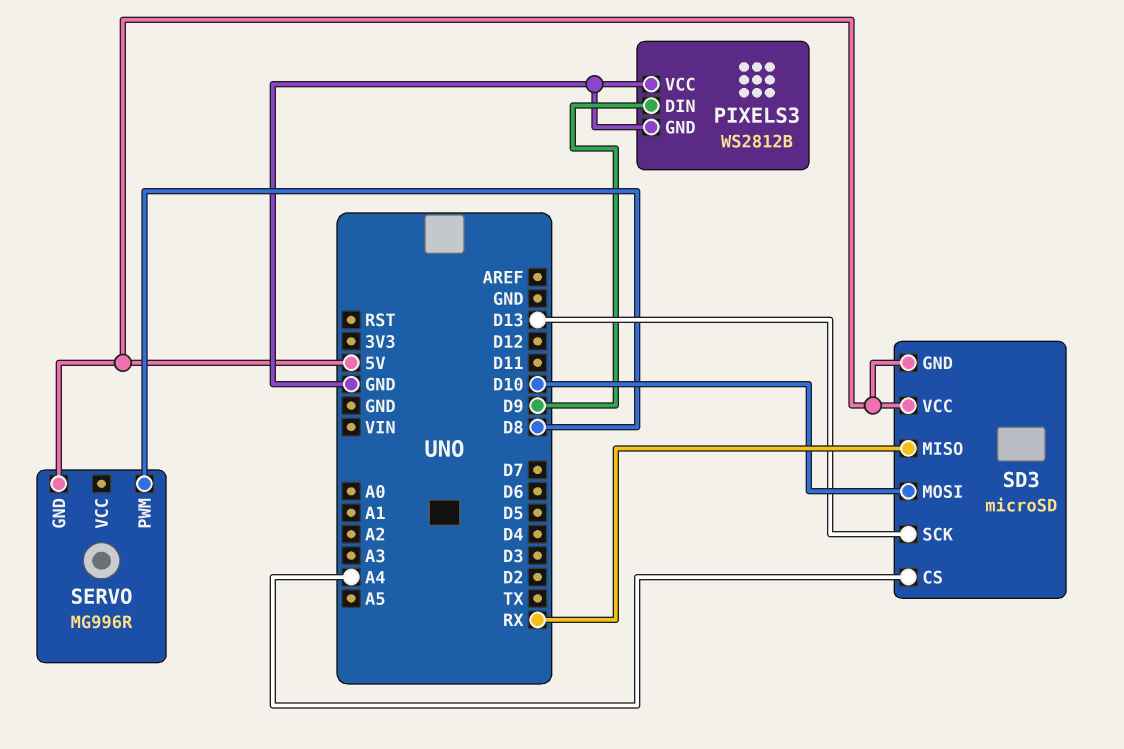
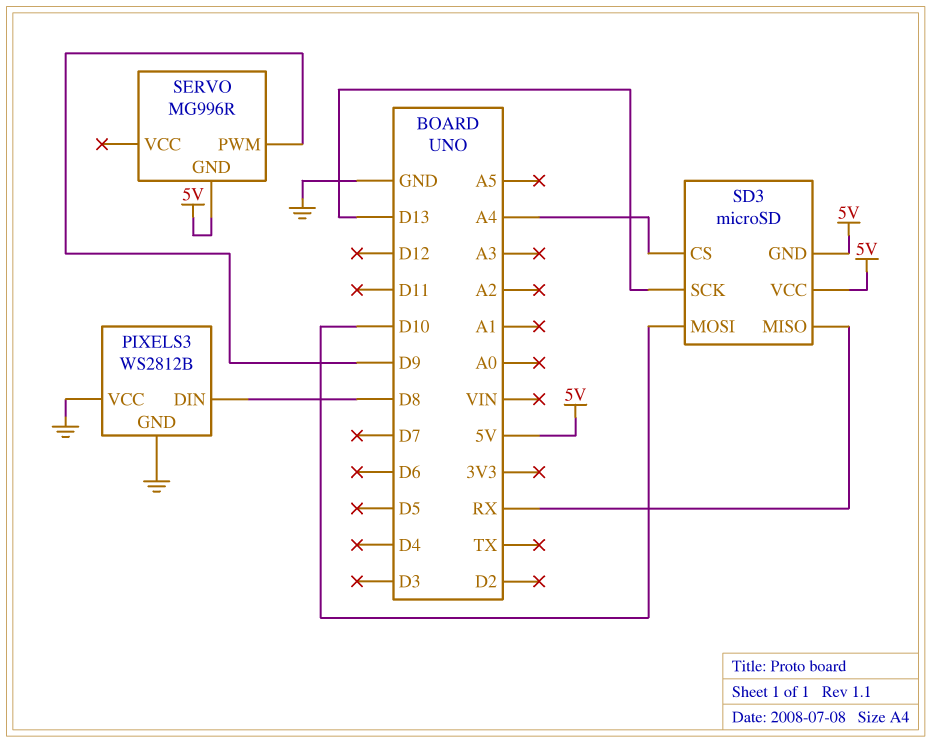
PIXELS3 pin DIN: D9 -> D8
SERVO pin PWM: D8 -> D9

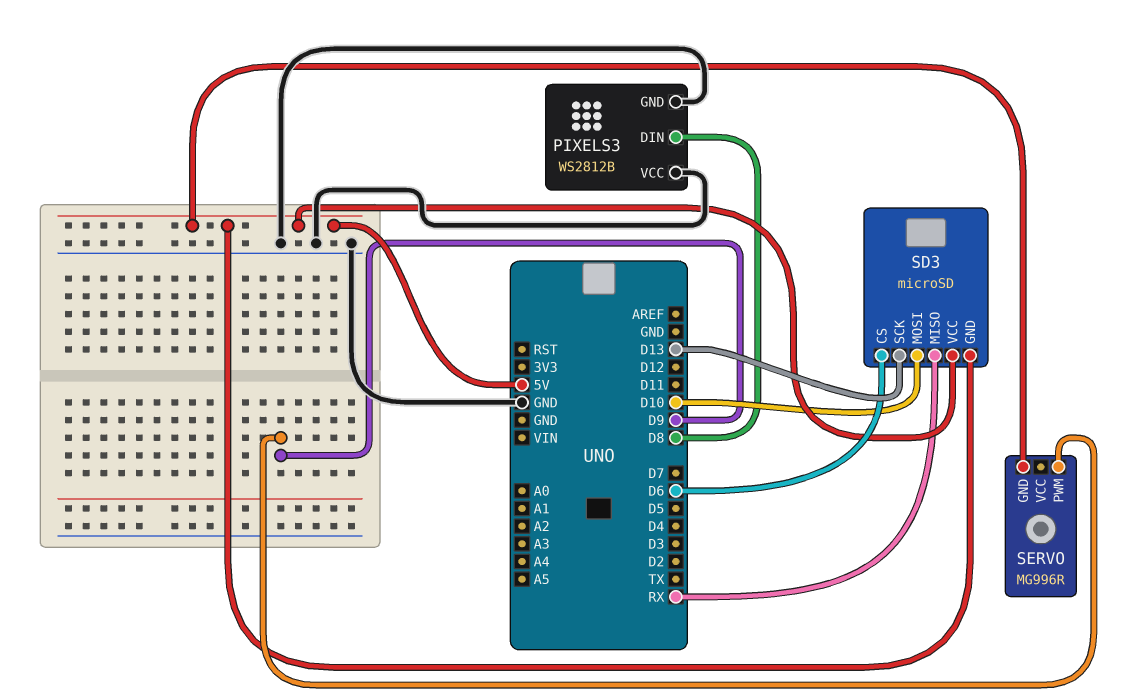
SD3 pin CS: A4 -> D6

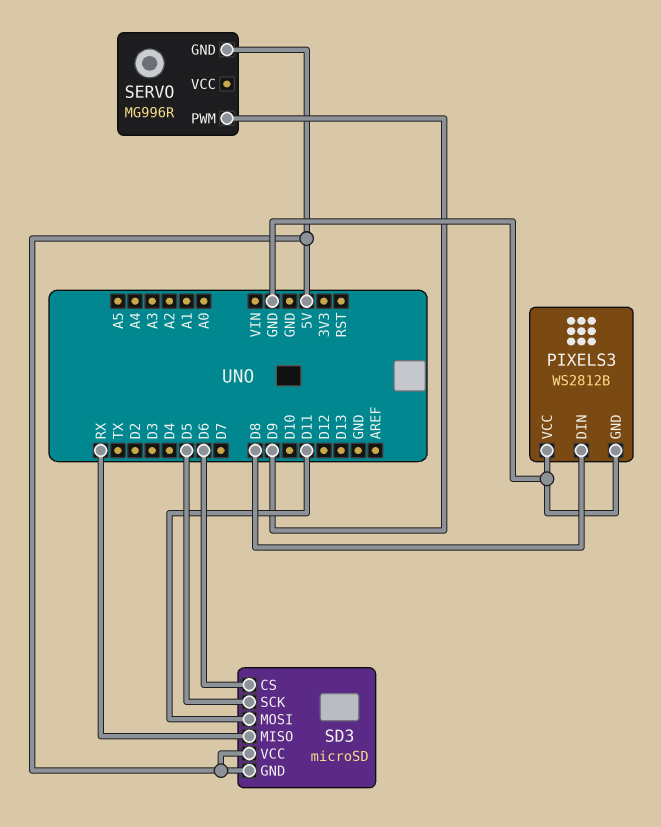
SD3 pin MOSI: D10 -> D11
SD3 pin SCK: D13 -> D5

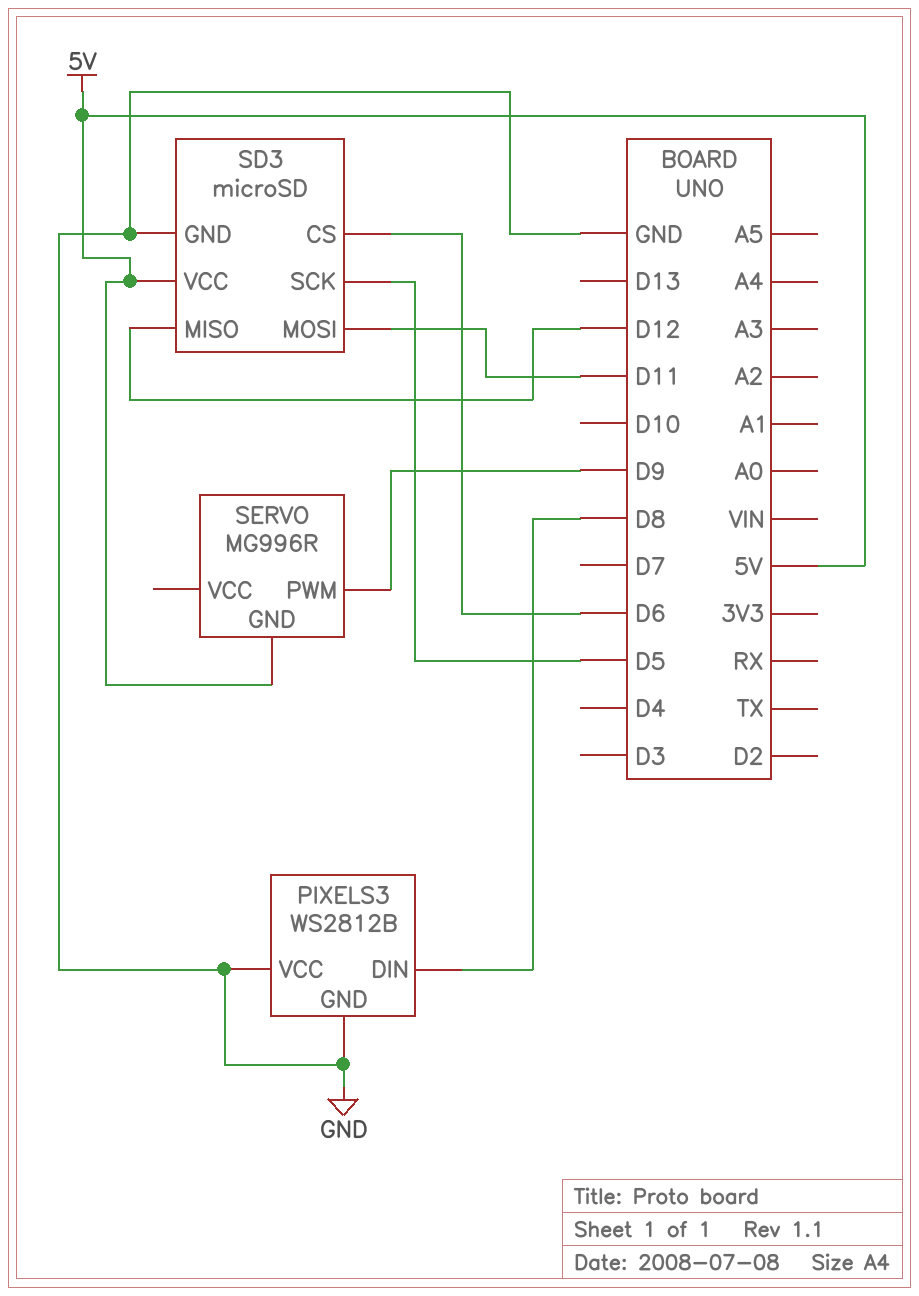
SD3 pin GND: 5V -> GND
SD3 pin MISO: RX -> D12

